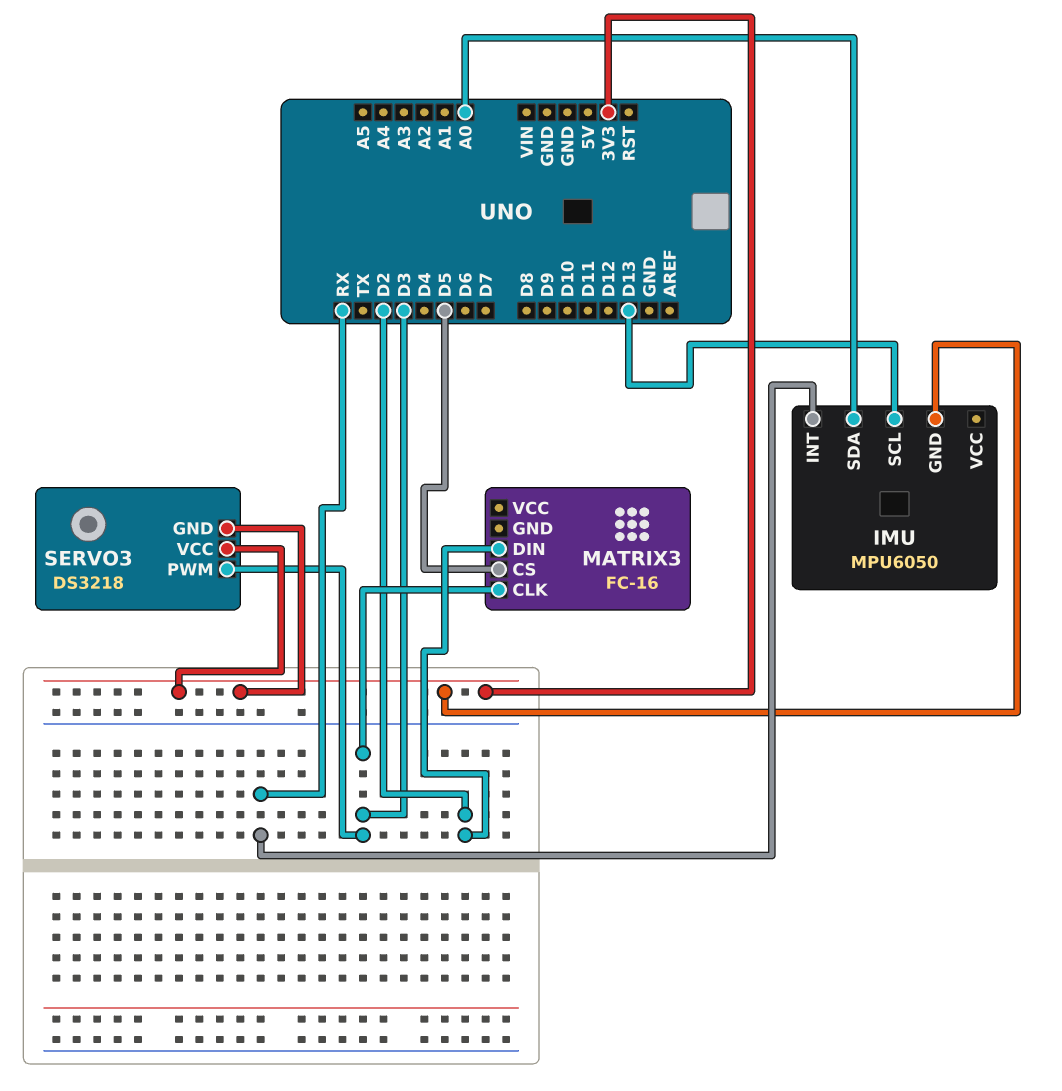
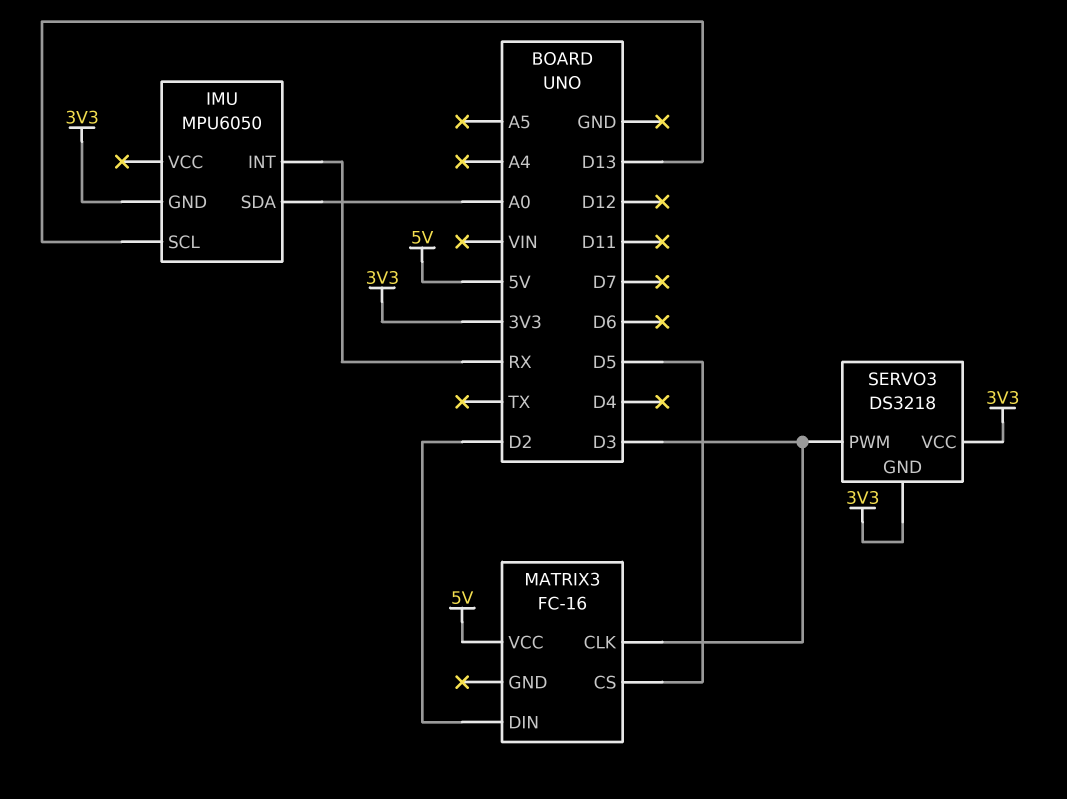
MATRIX3 pin VCC: none -> 5V

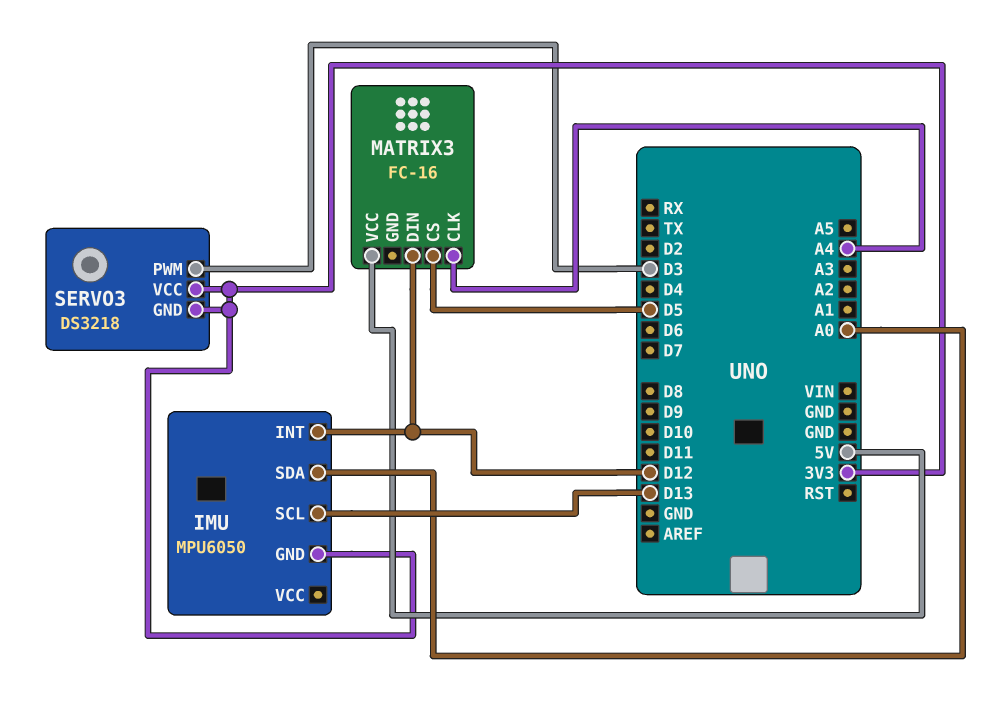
IMU pin INT: RX -> D12
MATRIX3 pin CLK: D3 -> A4
MATRIX3 pin DIN: D2 -> D12

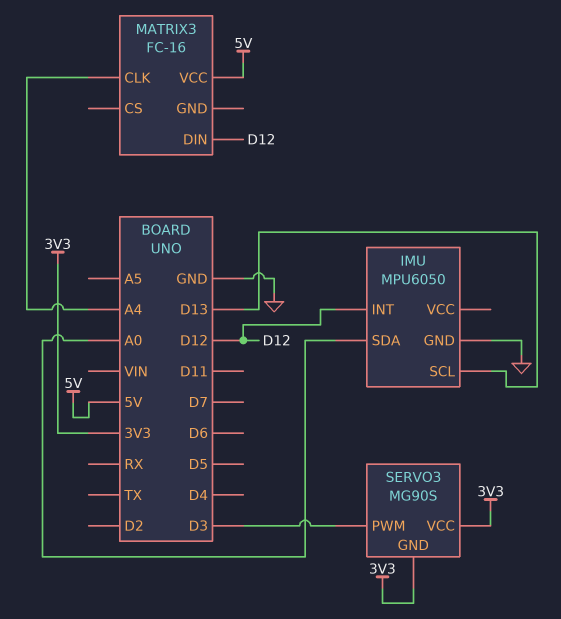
IMU pin GND: 3V3 -> GND
MATRIX3 pin CS: D5 -> none
SERVO3: DS3218 -> MG90S

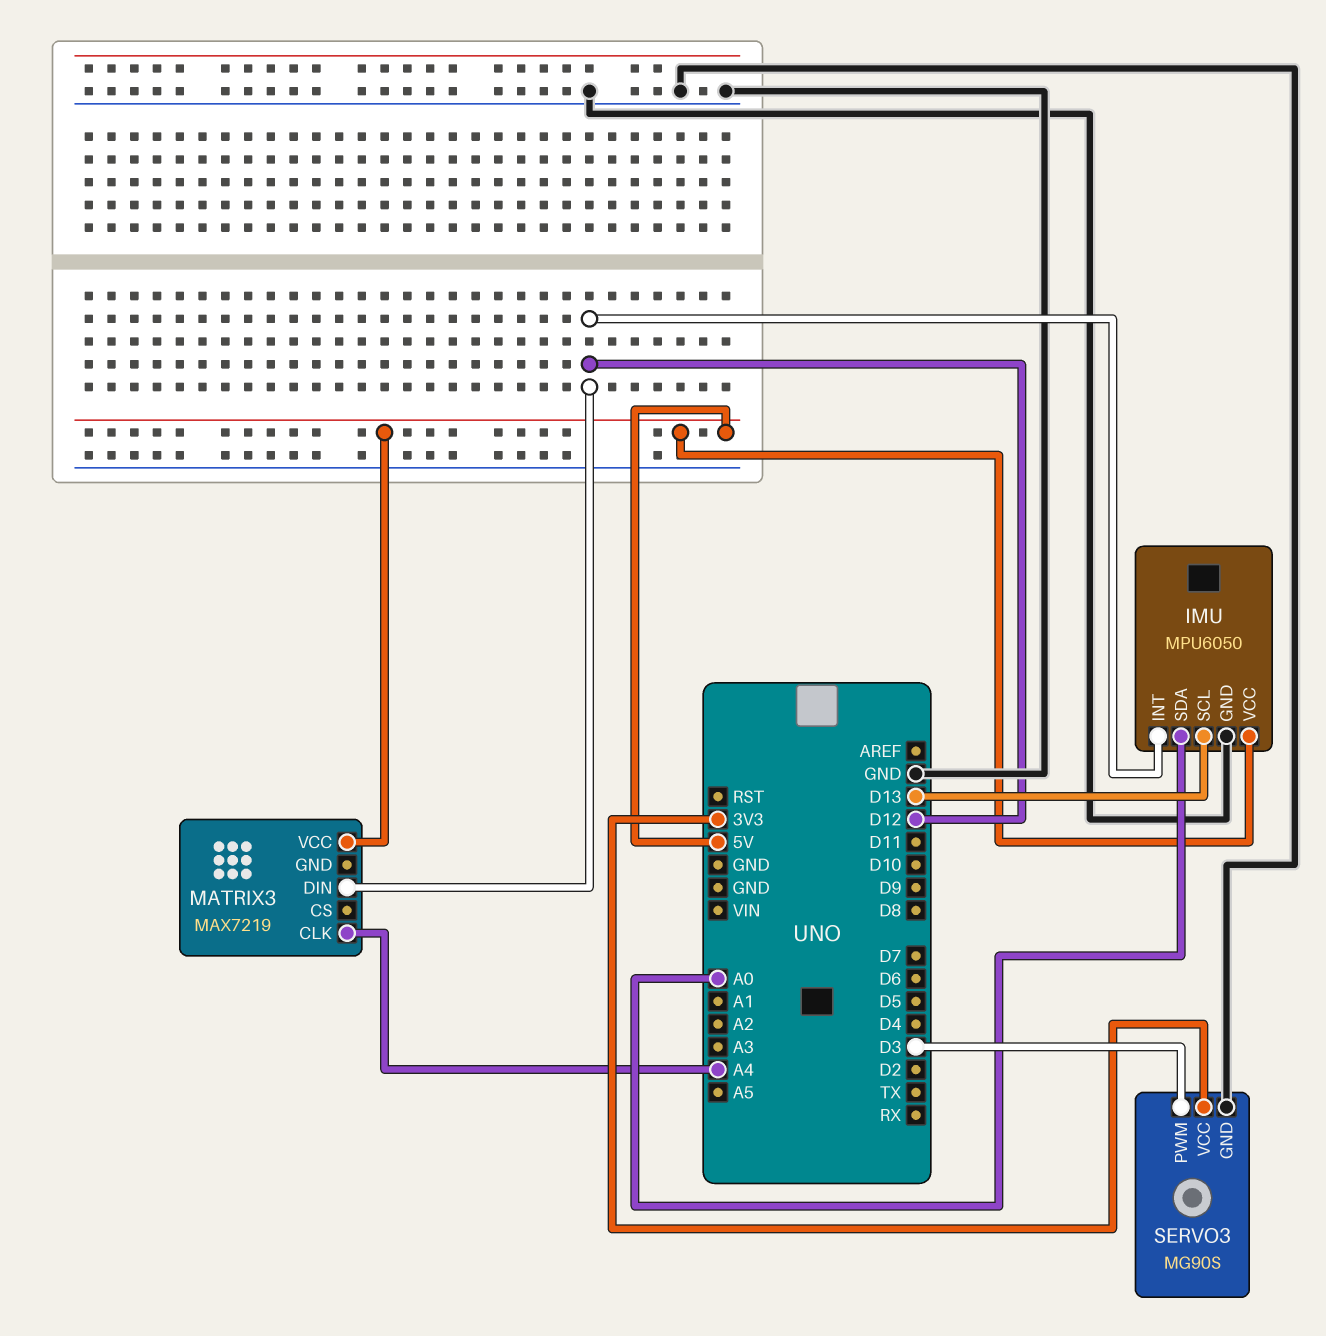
IMU pin VCC: none -> 5V
MATRIX3: FC-16 -> MAX7219
SERVO3 pin GND: 3V3 -> GND

